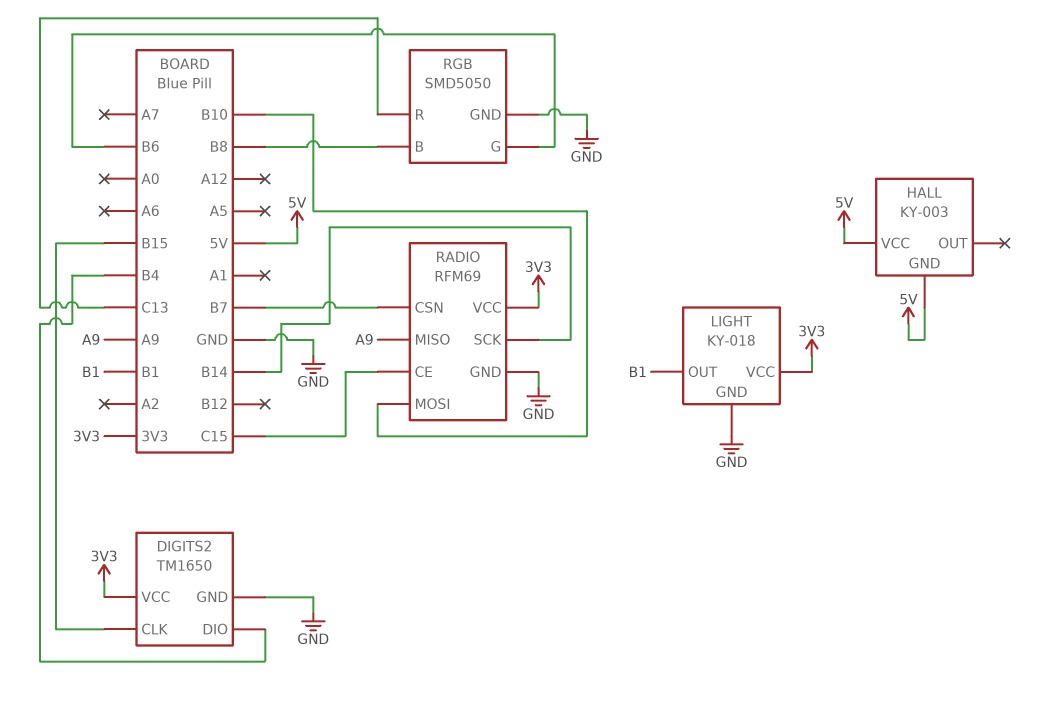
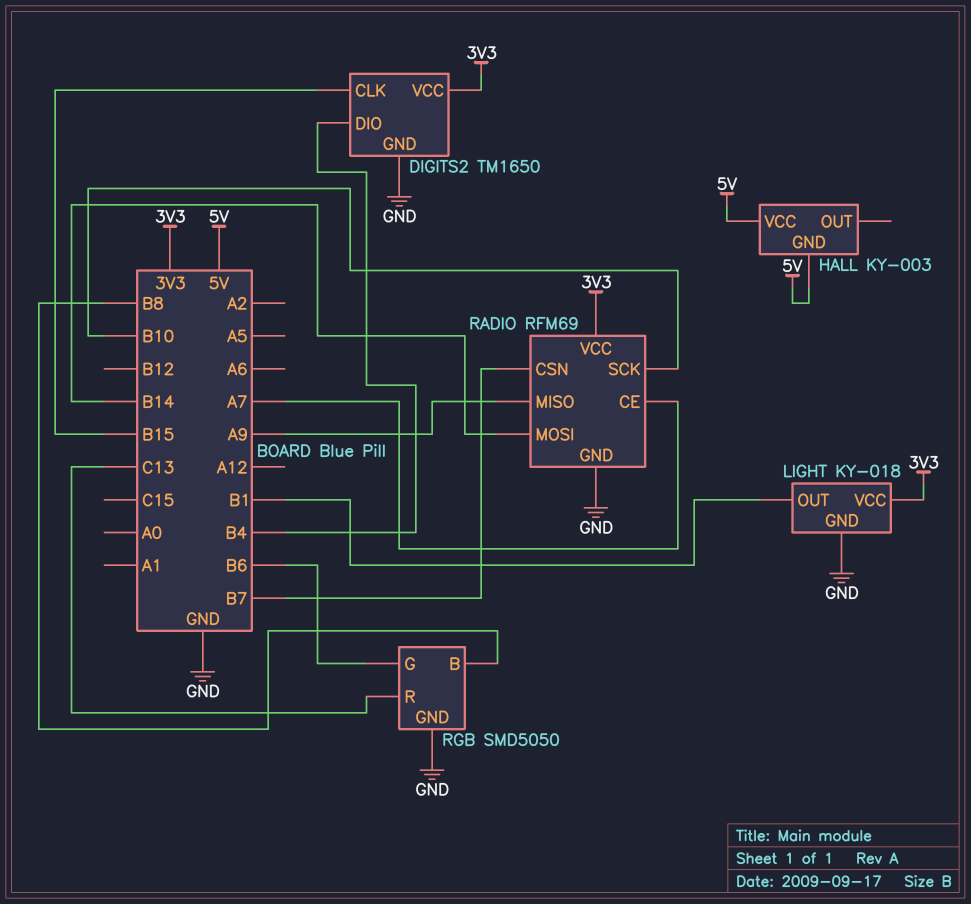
RADIO pin CE: C15 -> A7
RADIO pin MOSI: B10 -> B14
RADIO pin SCK: B14 -> B10

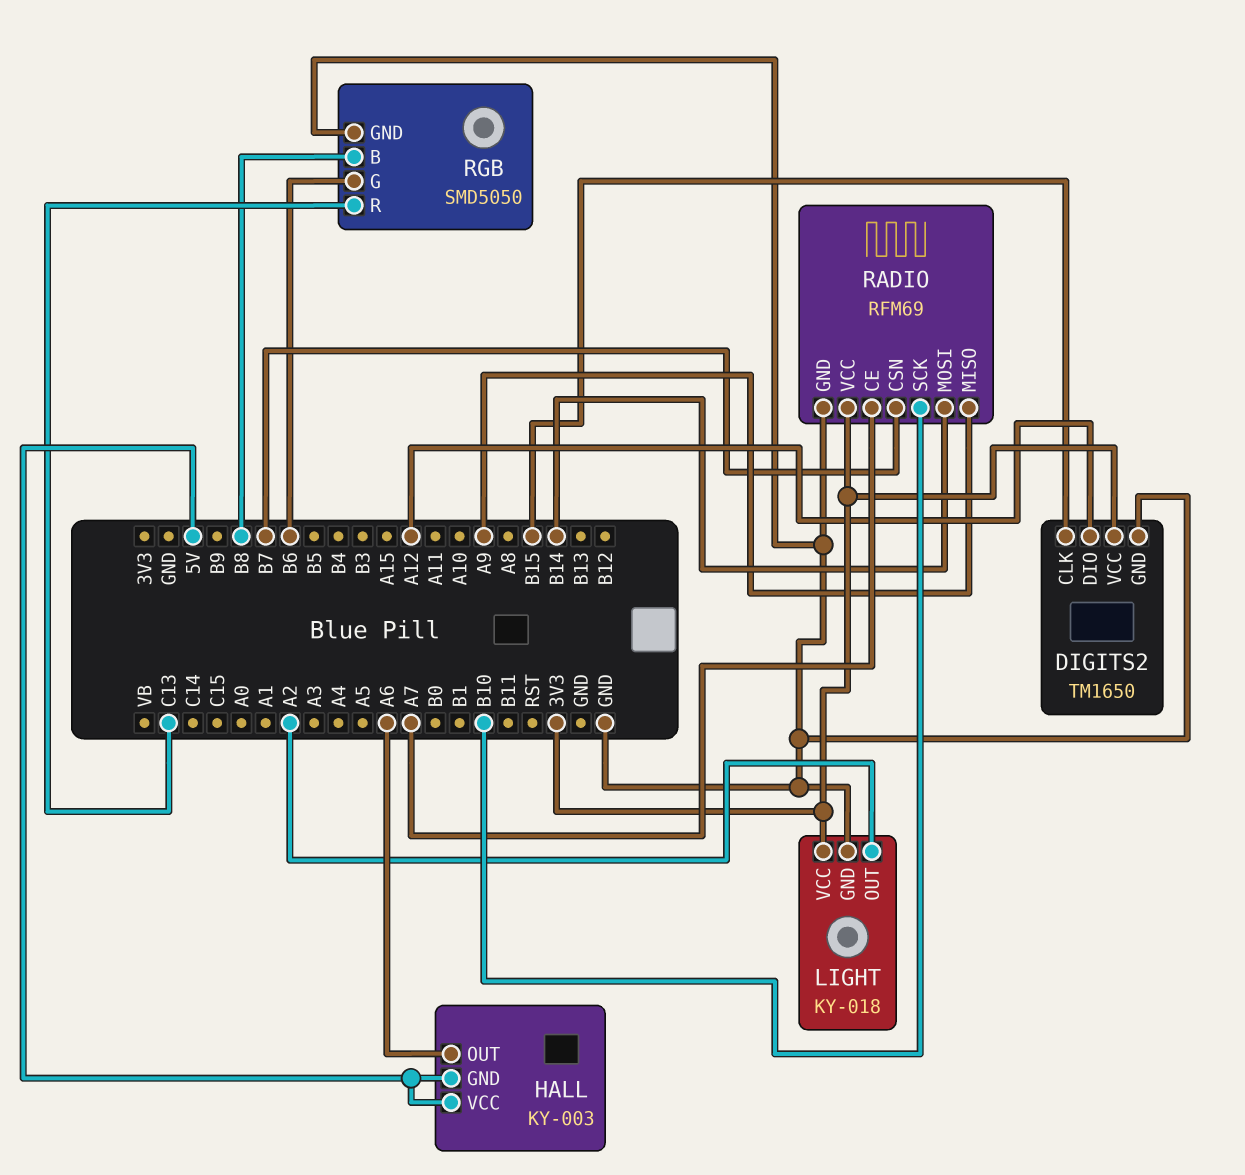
DIGITS2 pin DIO: B4 -> A12
HALL pin OUT: none -> A6
LIGHT pin OUT: B1 -> A2

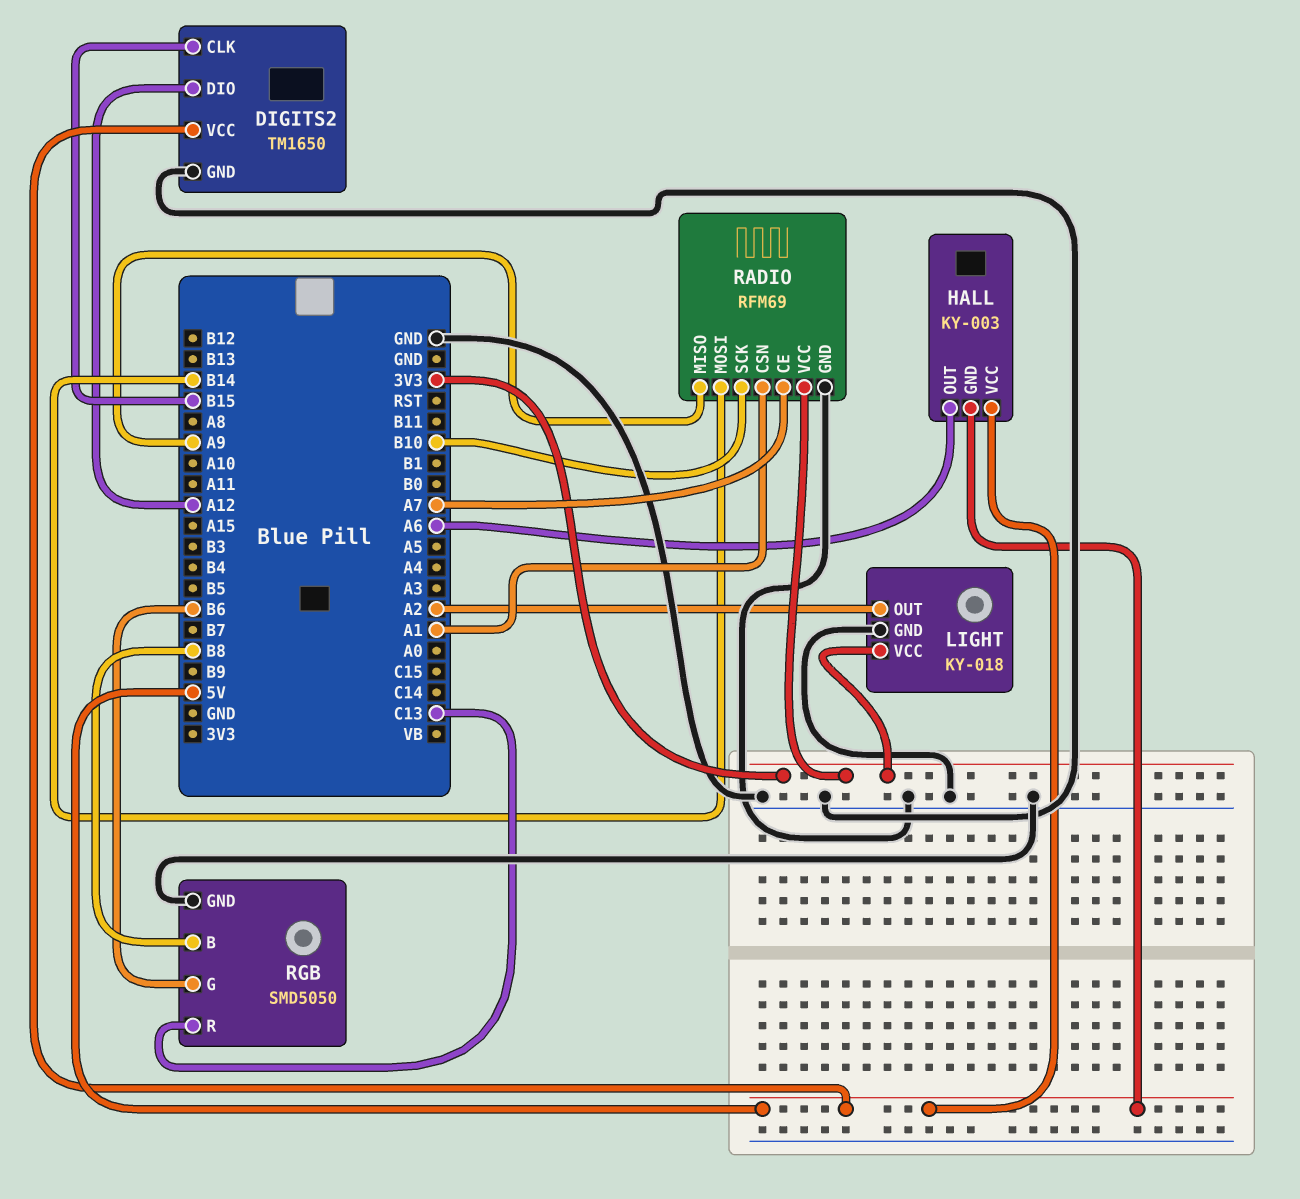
DIGITS2 pin VCC: 3V3 -> 5V
RADIO pin CSN: B7 -> A1

